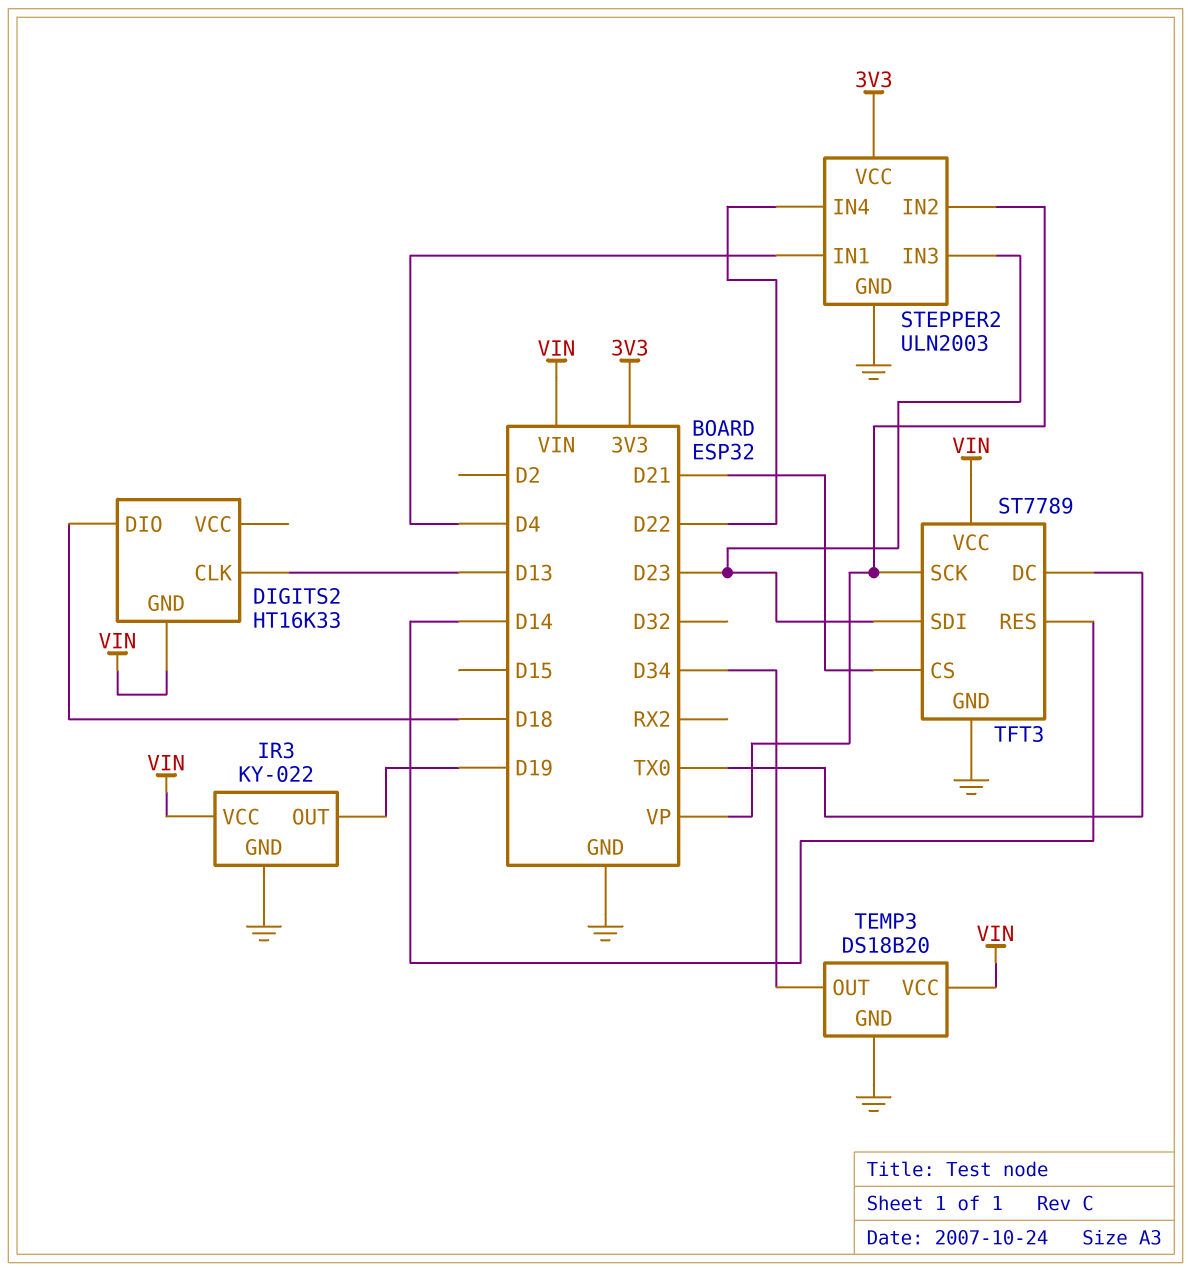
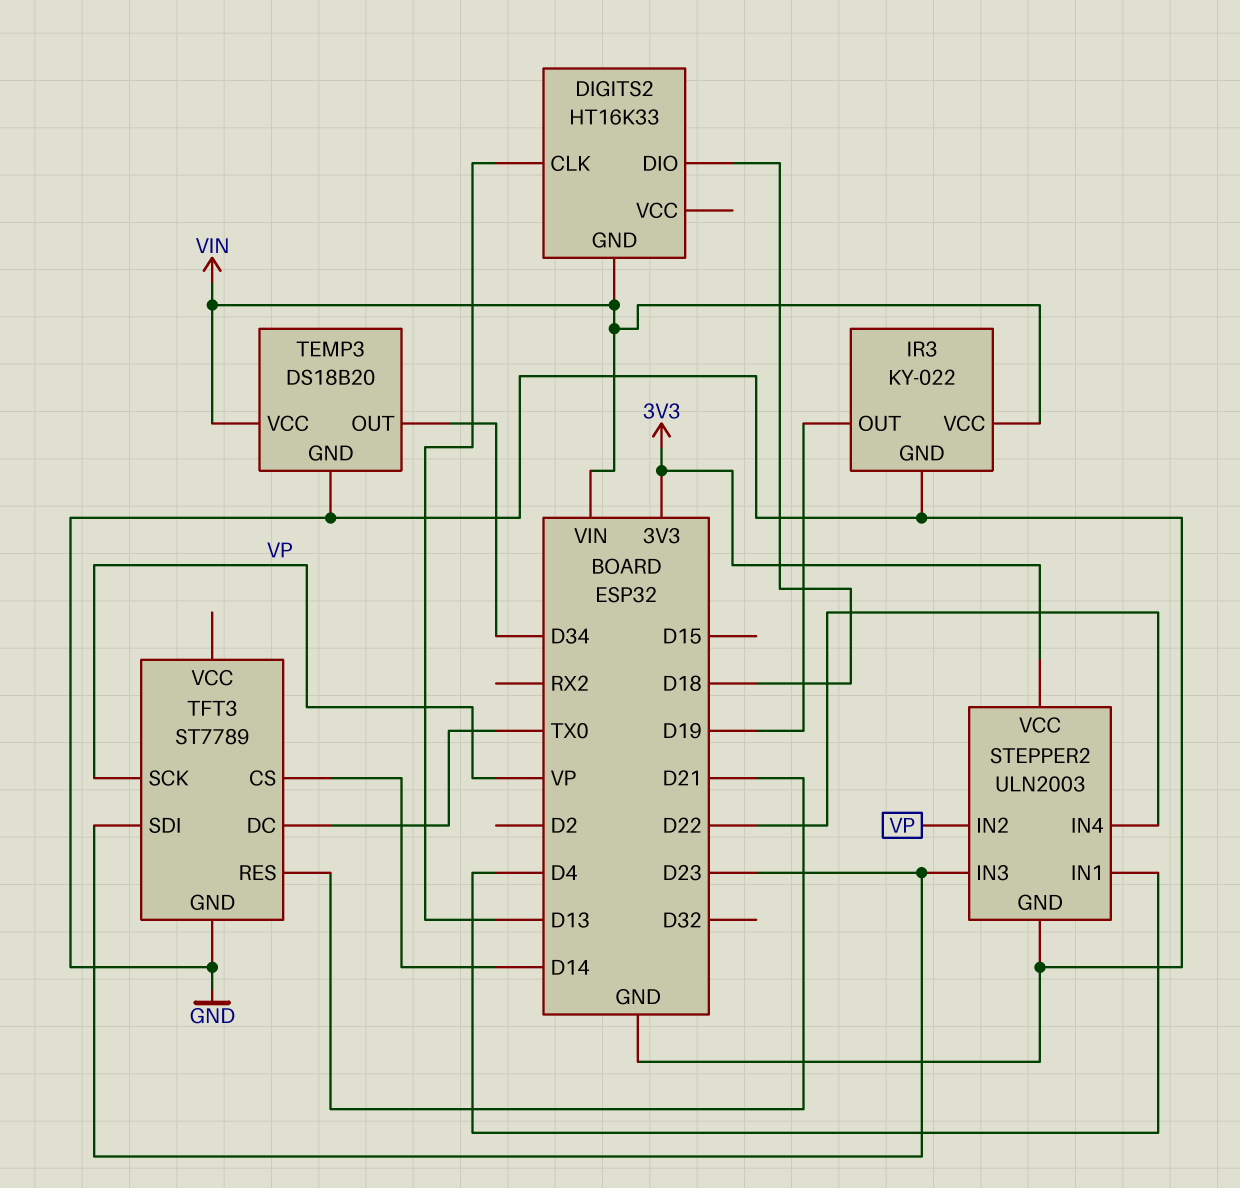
TFT3 pin CS: D21 -> D14
TFT3 pin RES: D14 -> D21
TFT3 pin VCC: VIN -> none

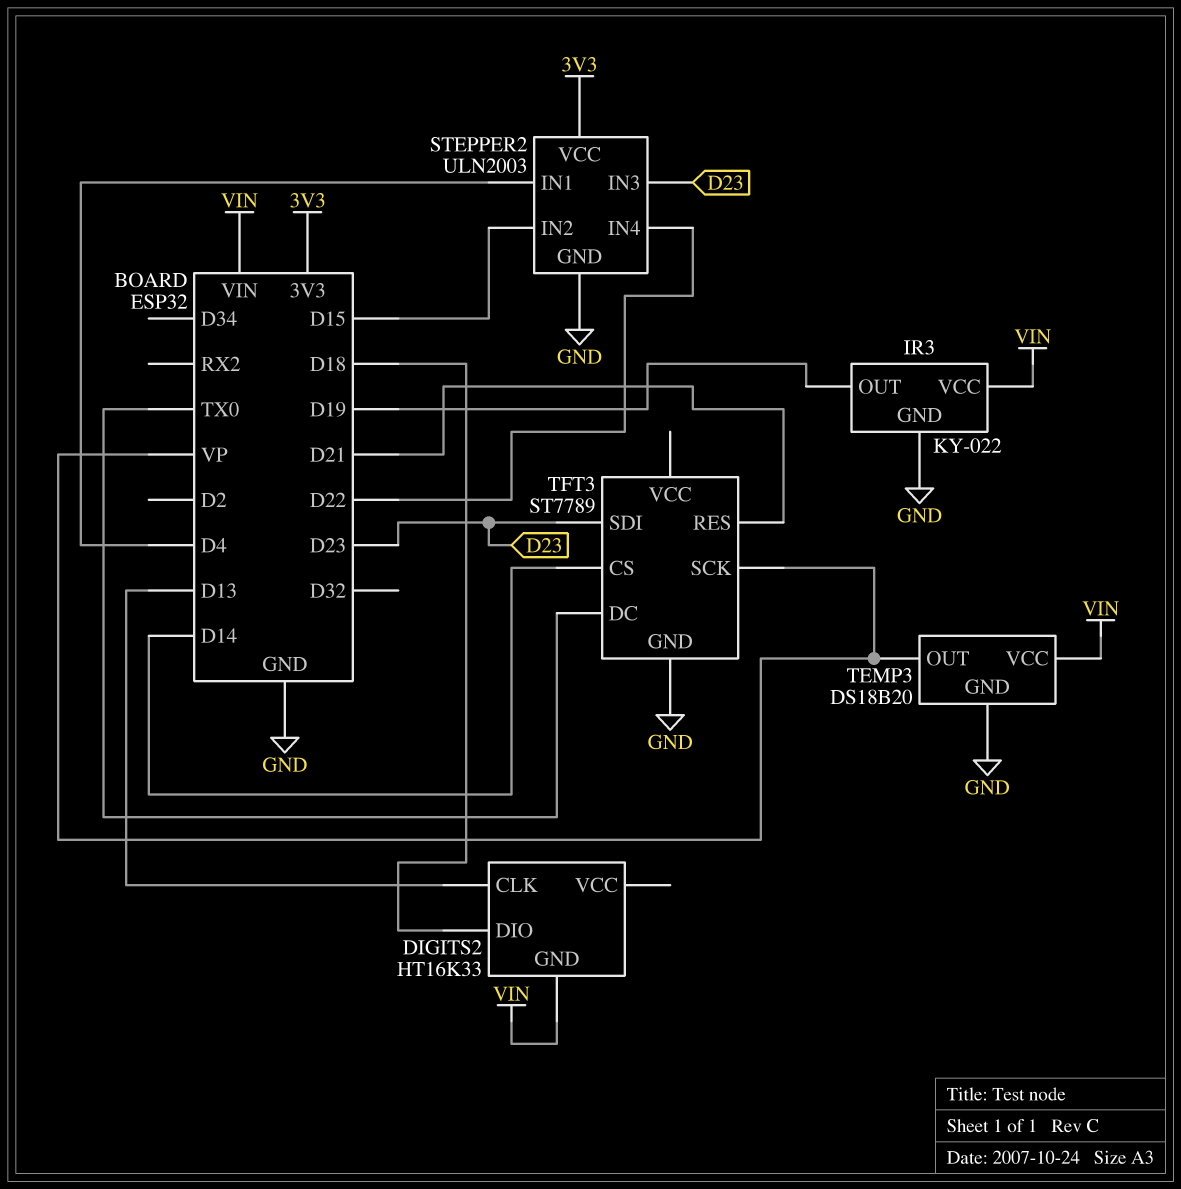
STEPPER2 pin IN2: VP -> D15
TEMP3 pin OUT: D34 -> VP

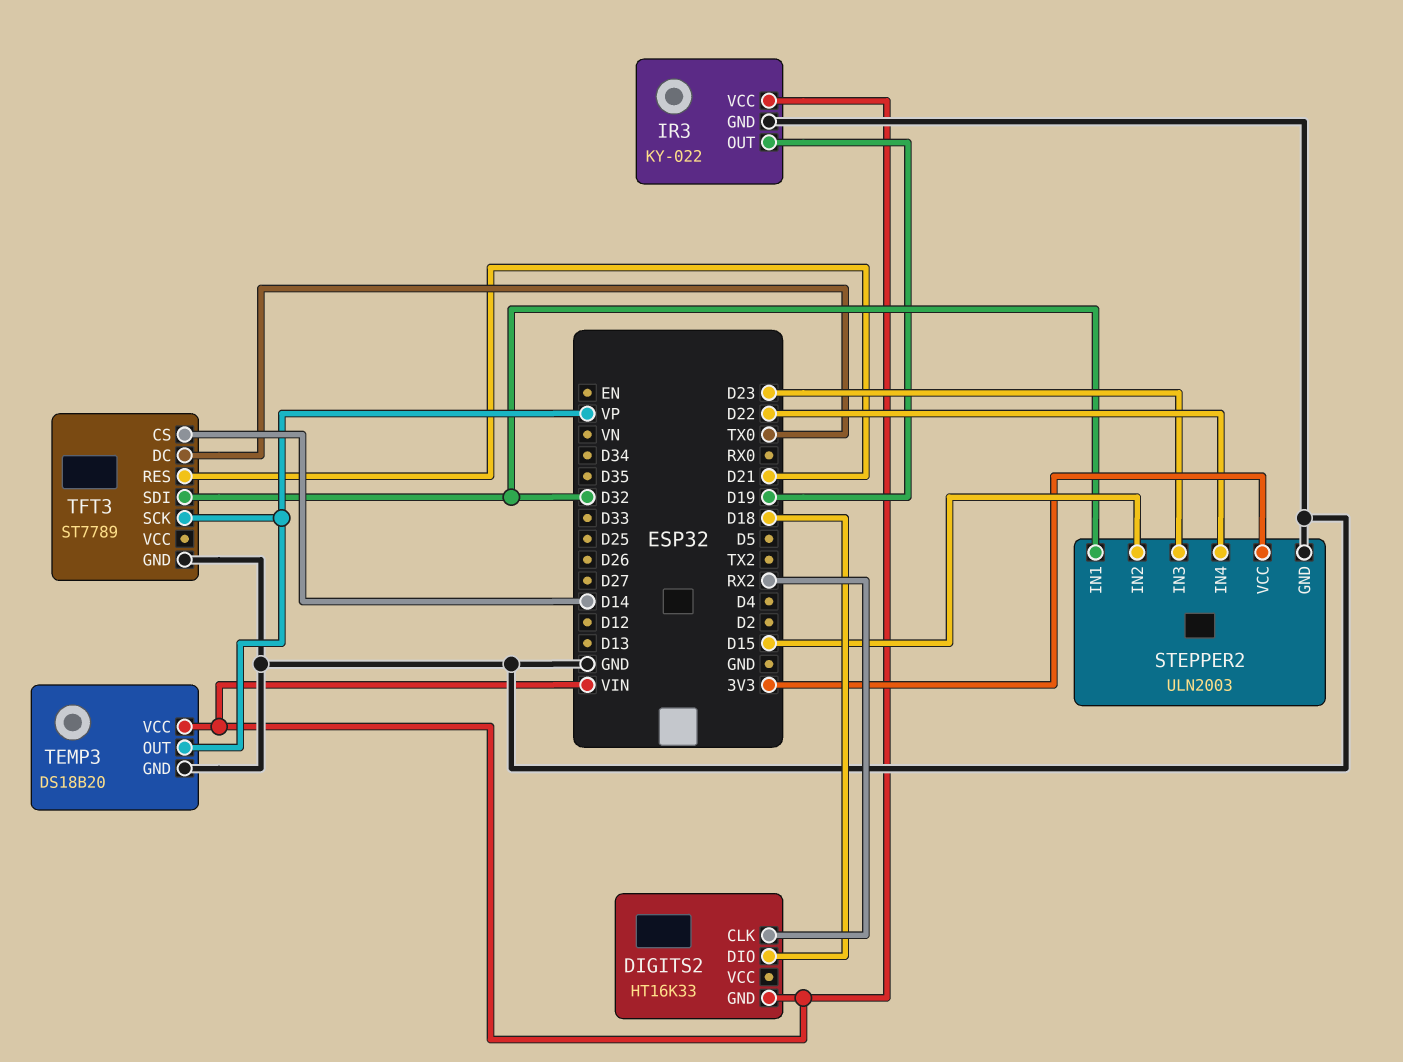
DIGITS2 pin CLK: D13 -> RX2
STEPPER2 pin IN1: D4 -> D32
TFT3 pin SDI: D23 -> D32

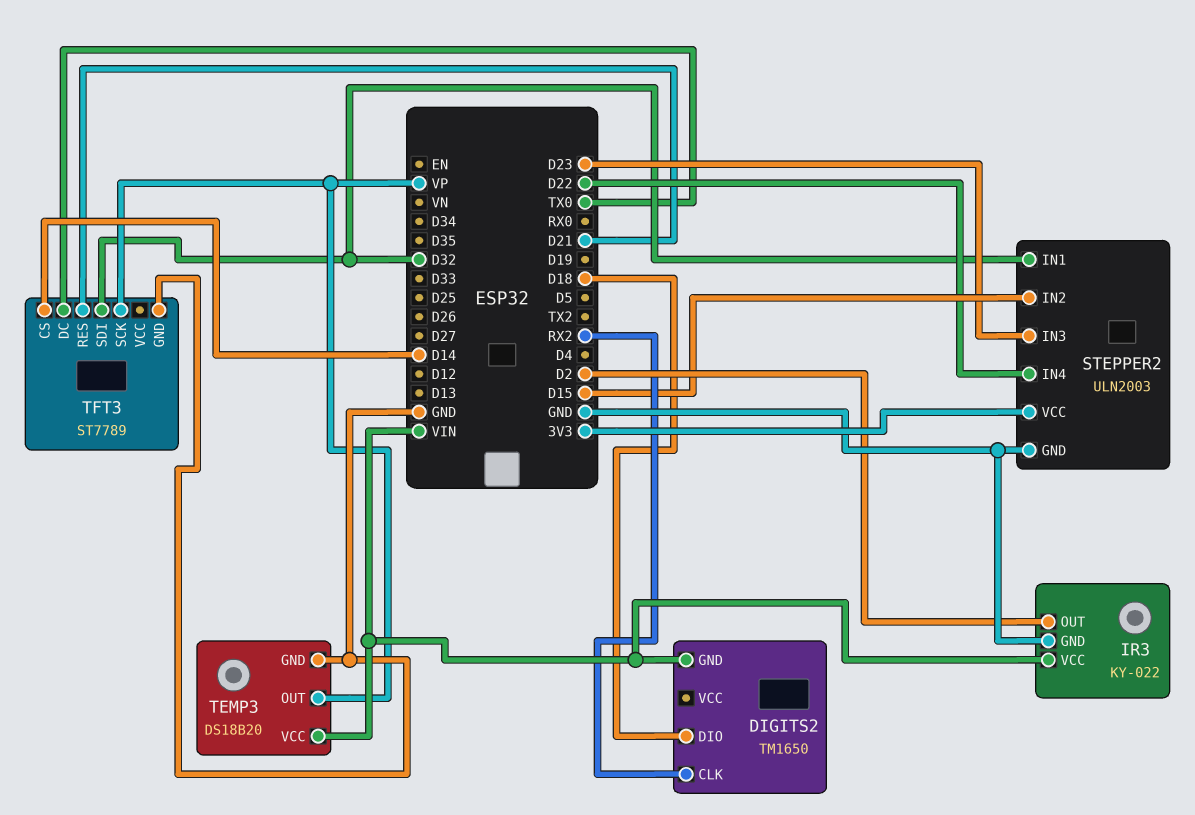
DIGITS2: HT16K33 -> TM1650
IR3 pin OUT: D19 -> D2

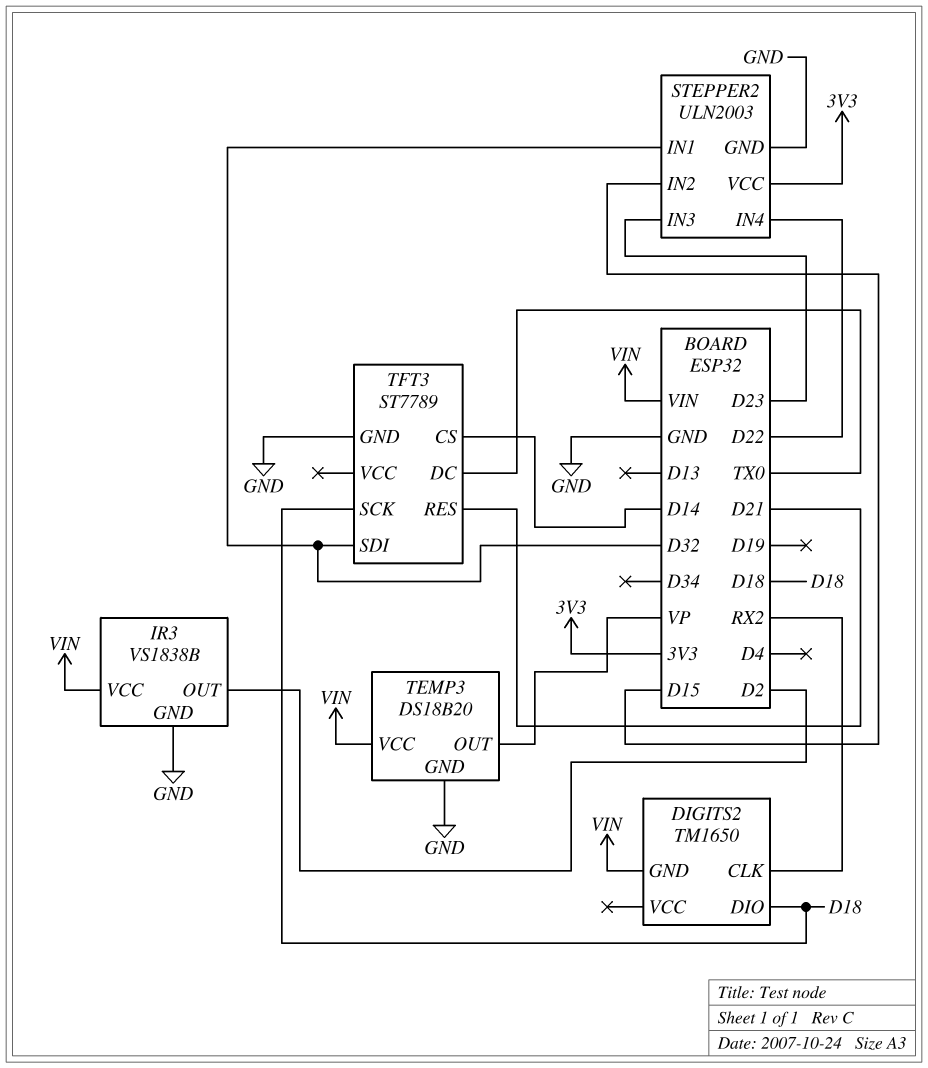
IR3: KY-022 -> VS1838B
TFT3 pin SCK: VP -> D18

